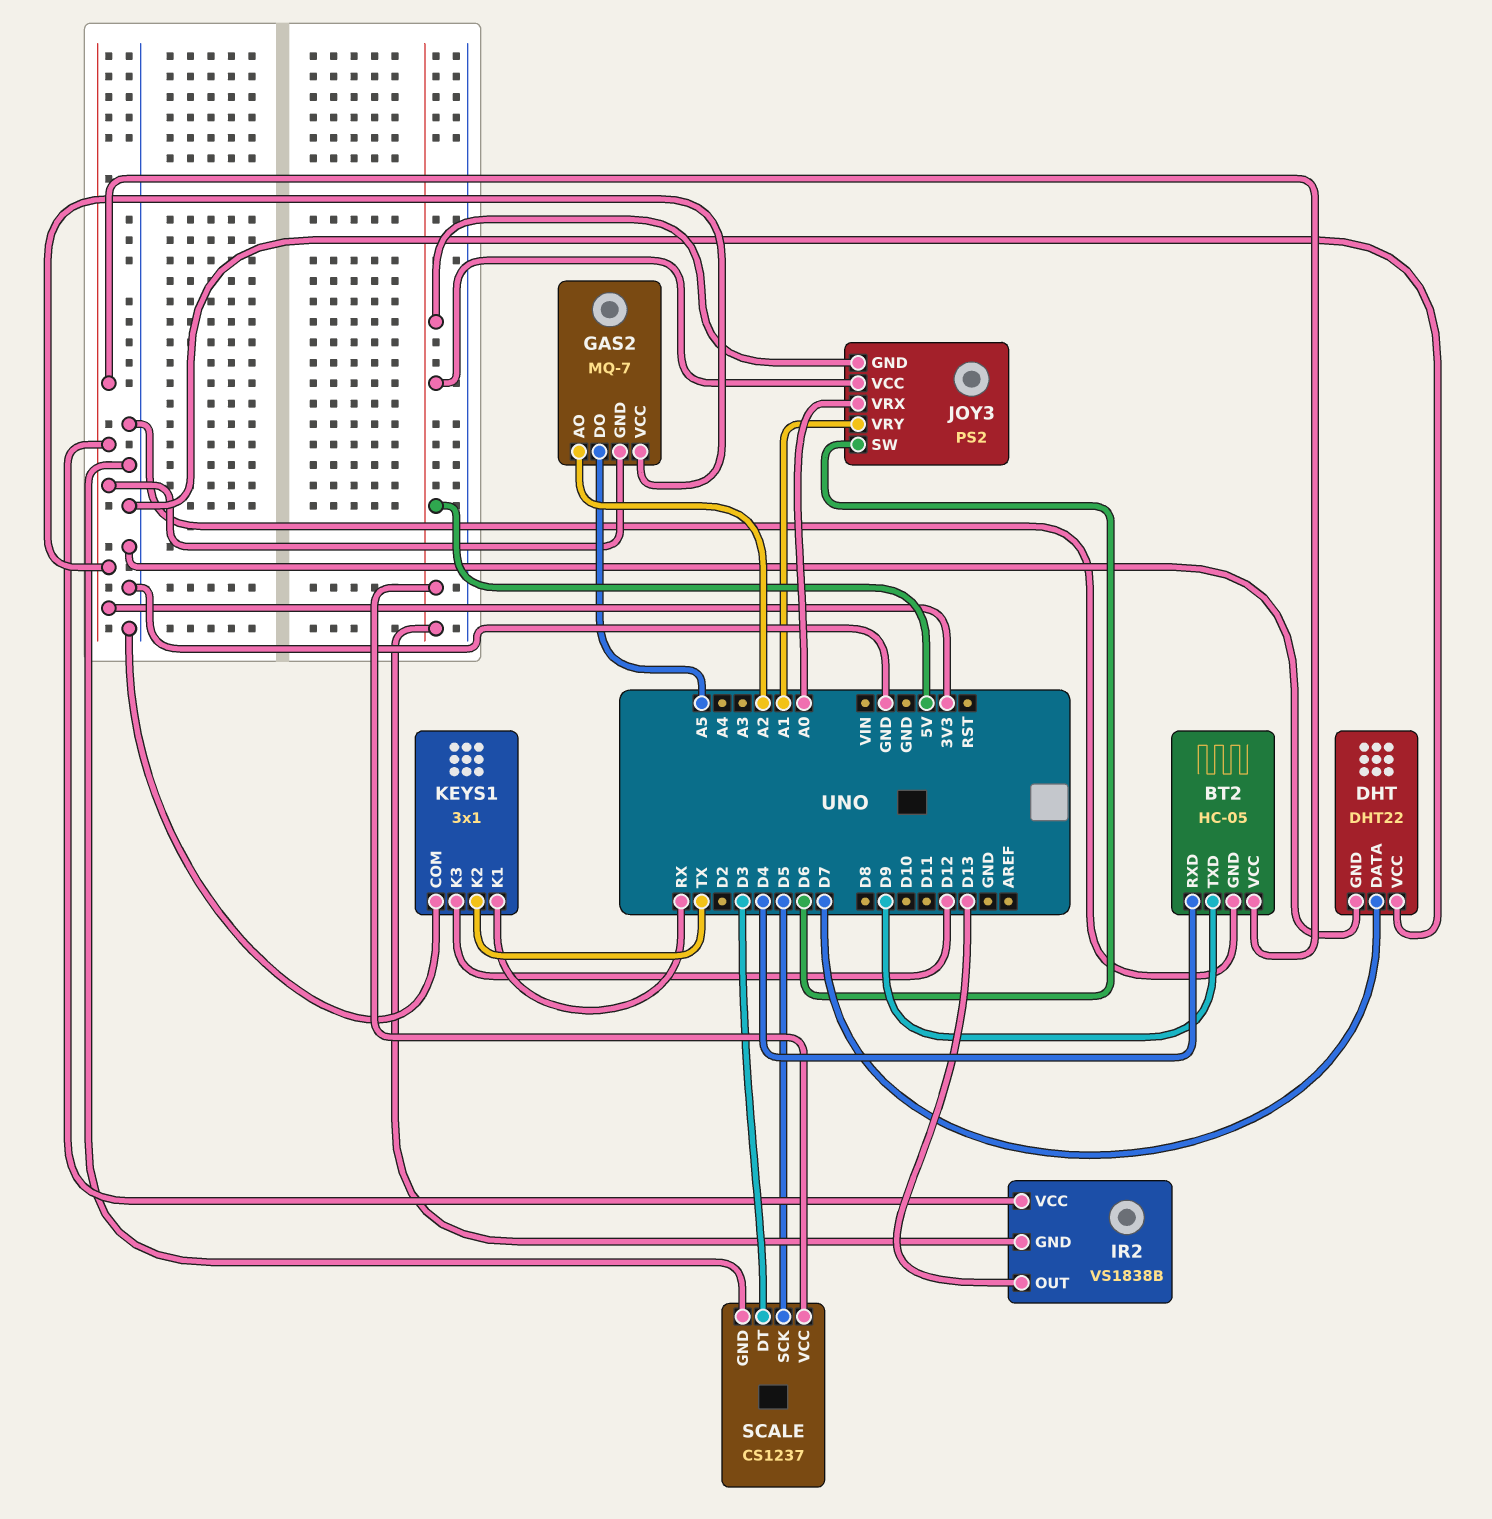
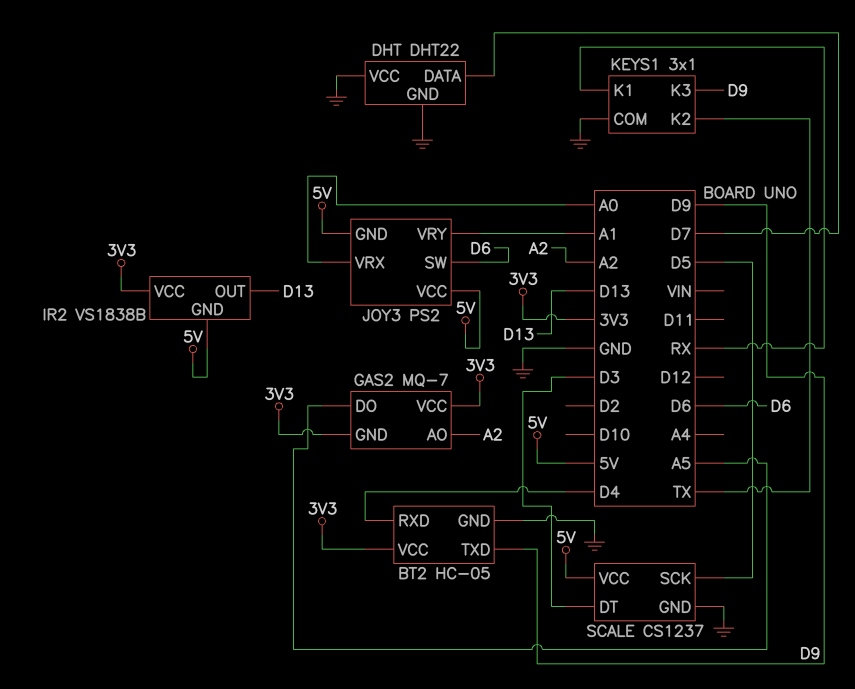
KEYS1 pin K3: D12 -> D9

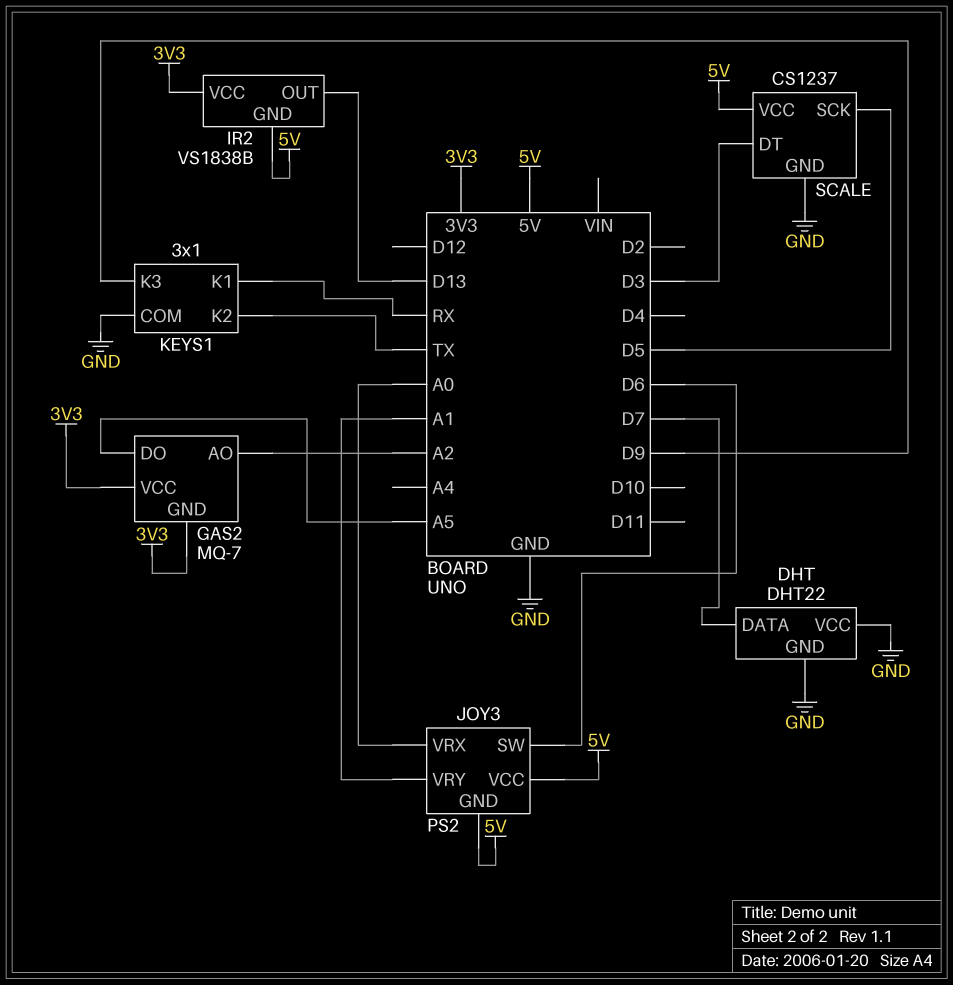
BT2: HC-05 -> none
BT2 pin GND: GND -> none
BT2 pin RXD: D4 -> none
BT2 pin TXD: D9 -> none
BT2 pin VCC: 3V3 -> none

